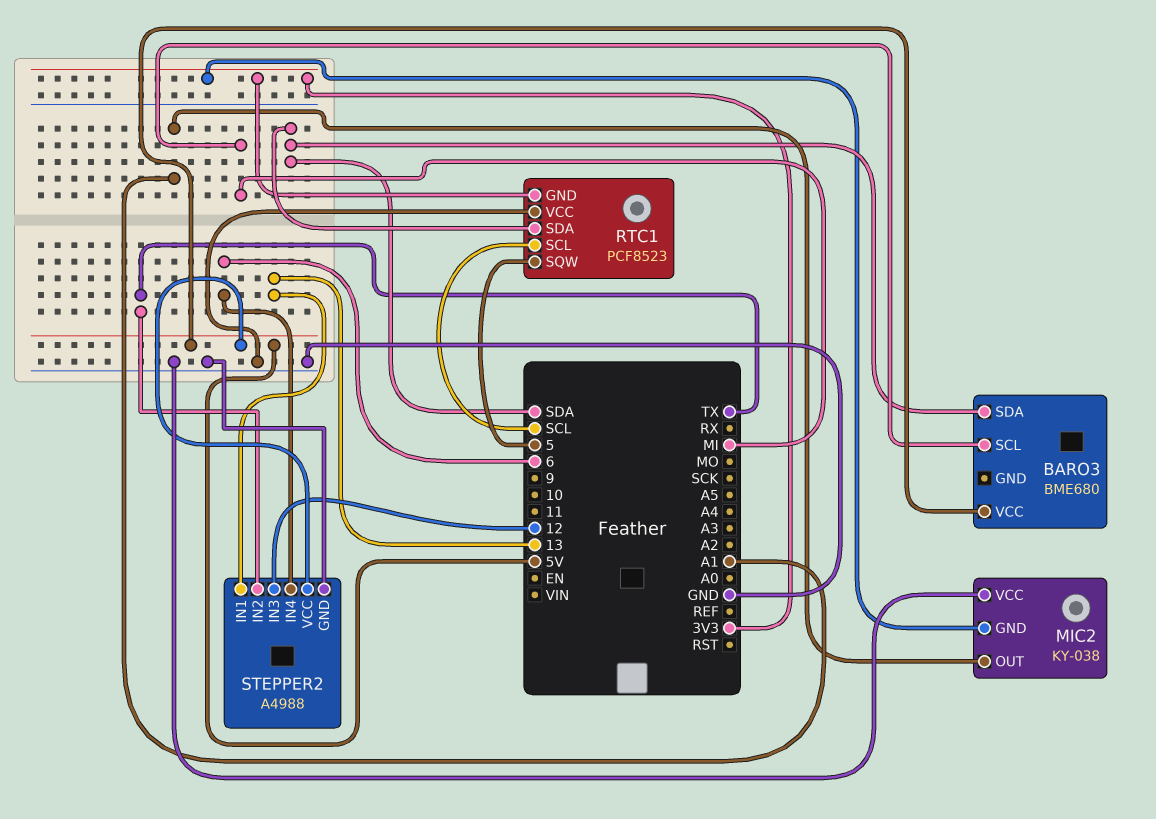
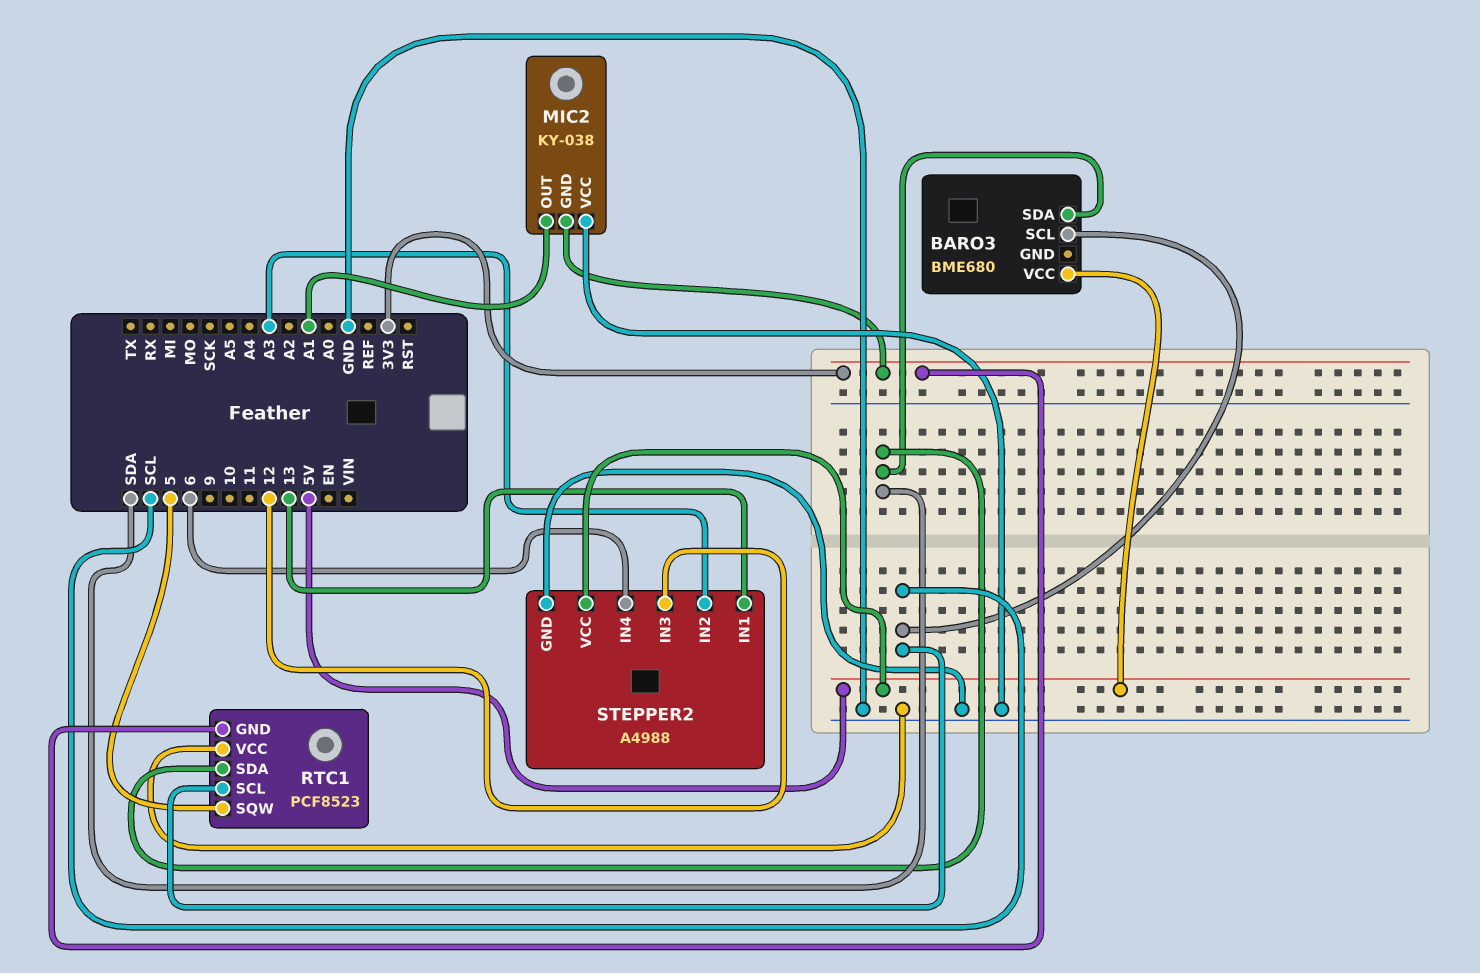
BARO3 pin SCL: MI -> SCL
STEPPER2 pin IN2: TX -> A3

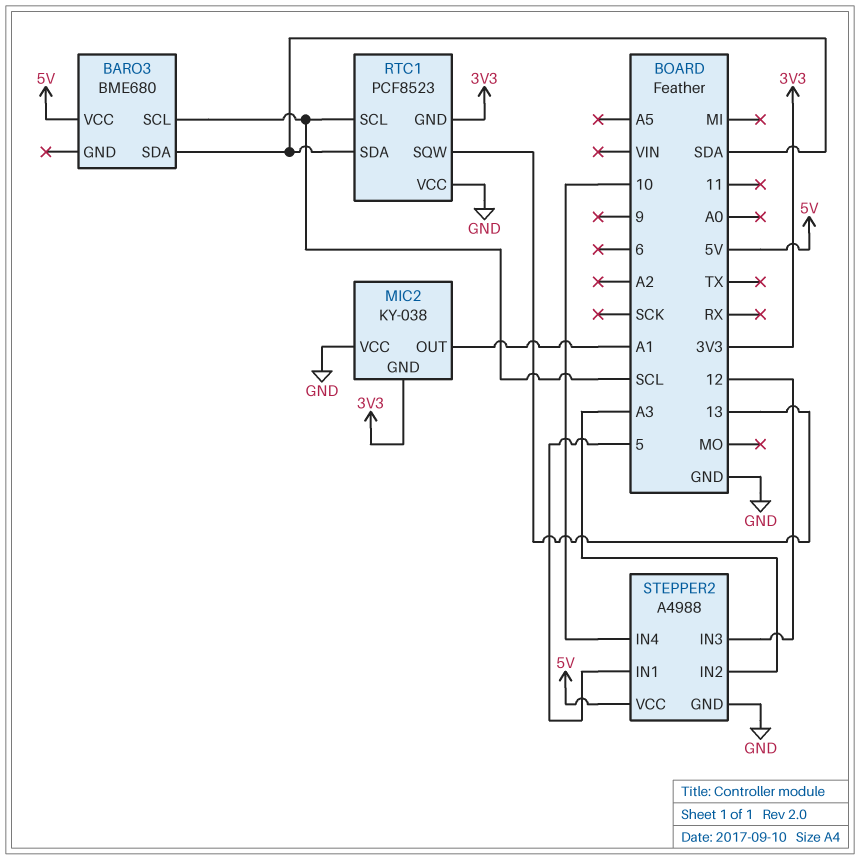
RTC1 pin SQW: 5 -> 13
STEPPER2 pin IN1: 13 -> 5
STEPPER2 pin IN4: 6 -> 10

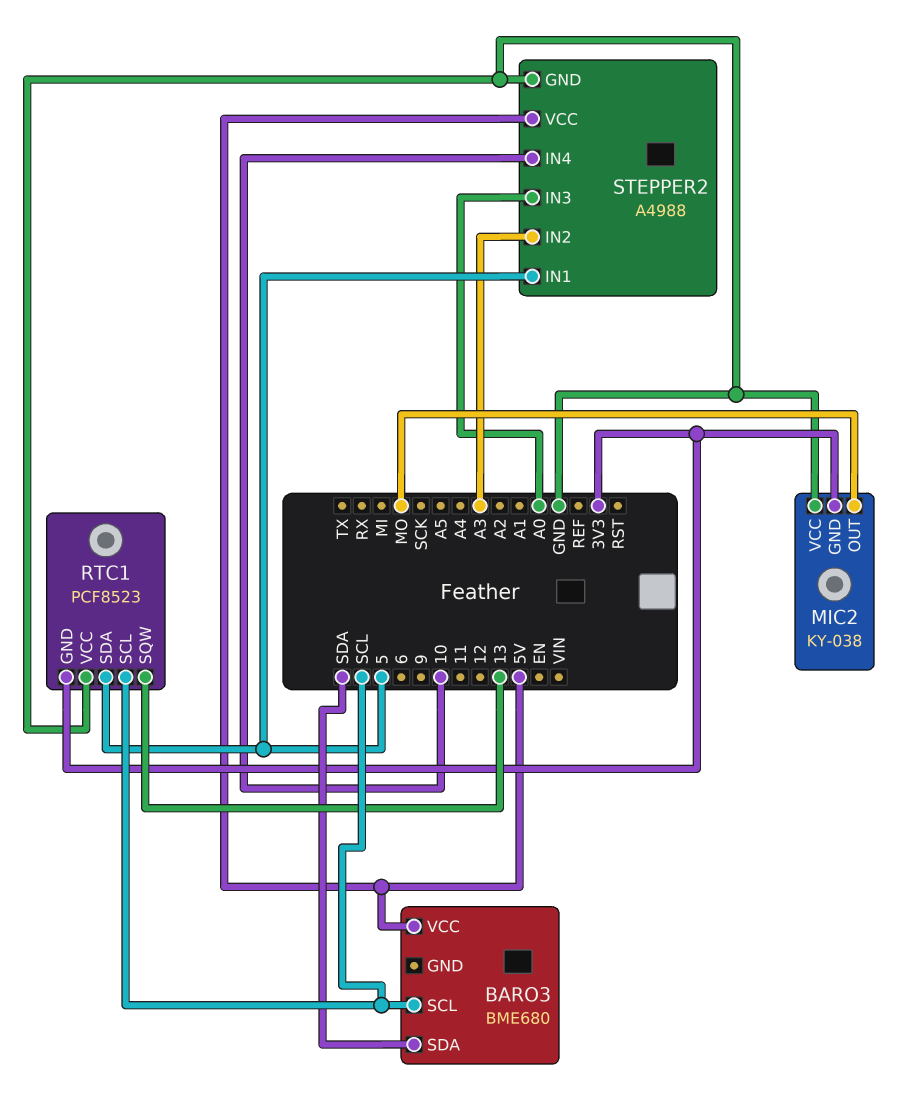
MIC2 pin OUT: A1 -> MO
RTC1 pin SDA: SDA -> 5
STEPPER2 pin IN3: 12 -> A0

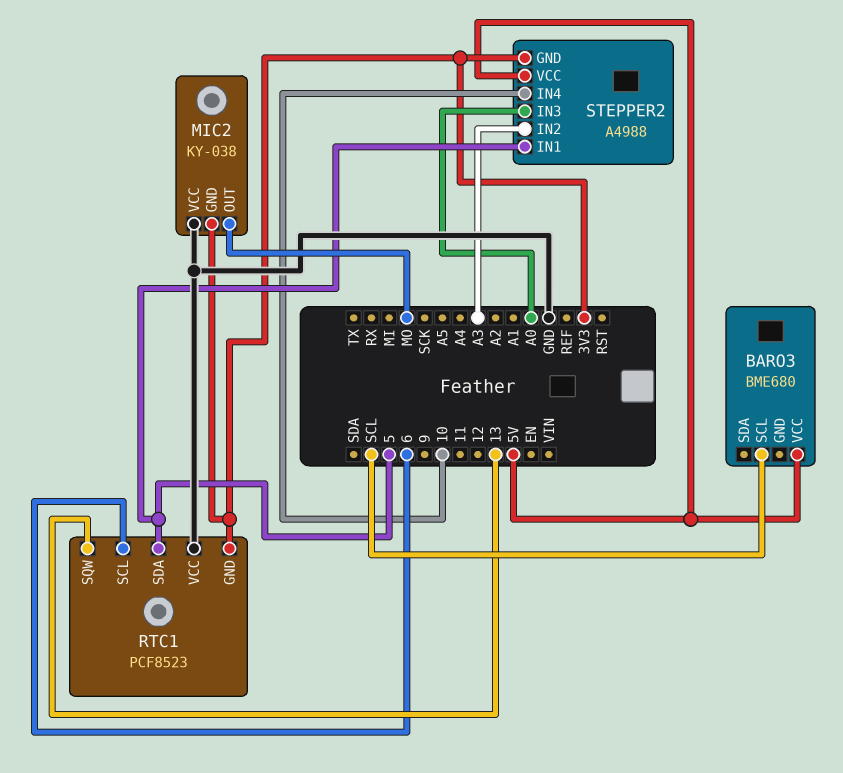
BARO3 pin SDA: SDA -> none
RTC1 pin SCL: SCL -> 6
STEPPER2 pin GND: GND -> 3V3

